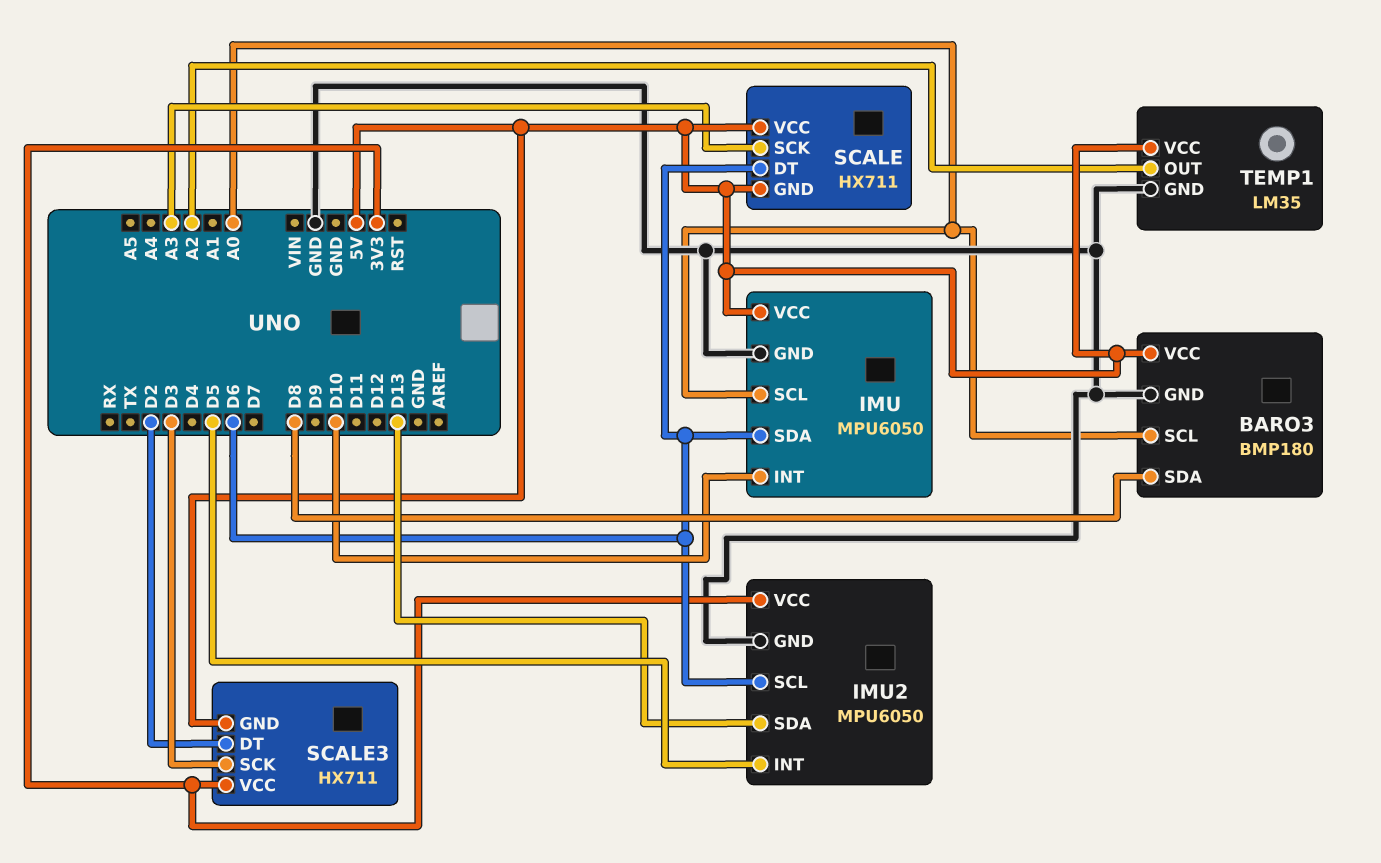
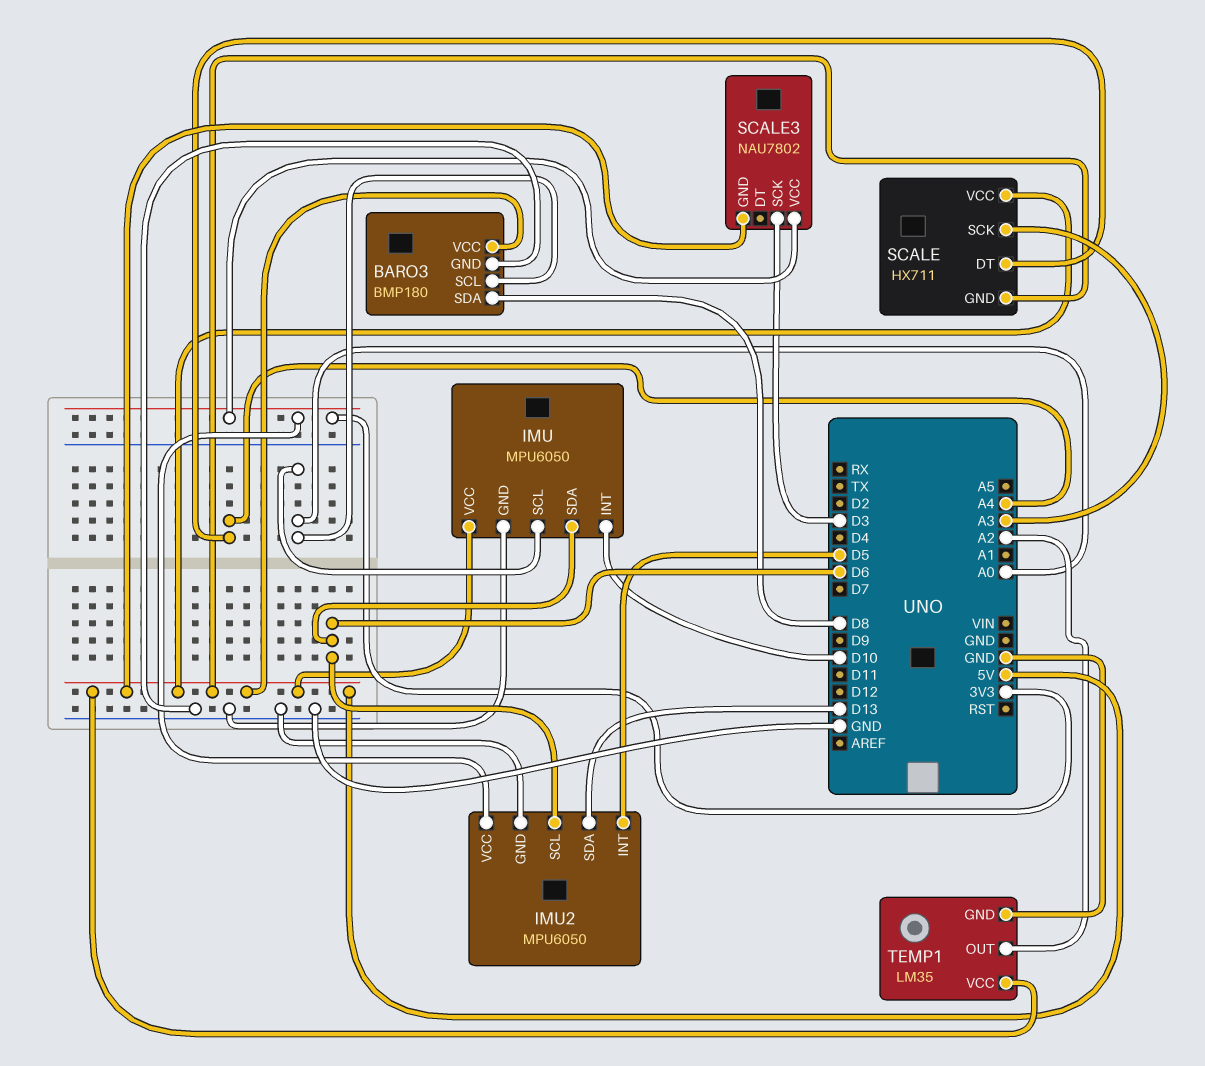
SCALE pin DT: D6 -> A4
SCALE3: HX711 -> NAU7802
SCALE3 pin DT: D2 -> none

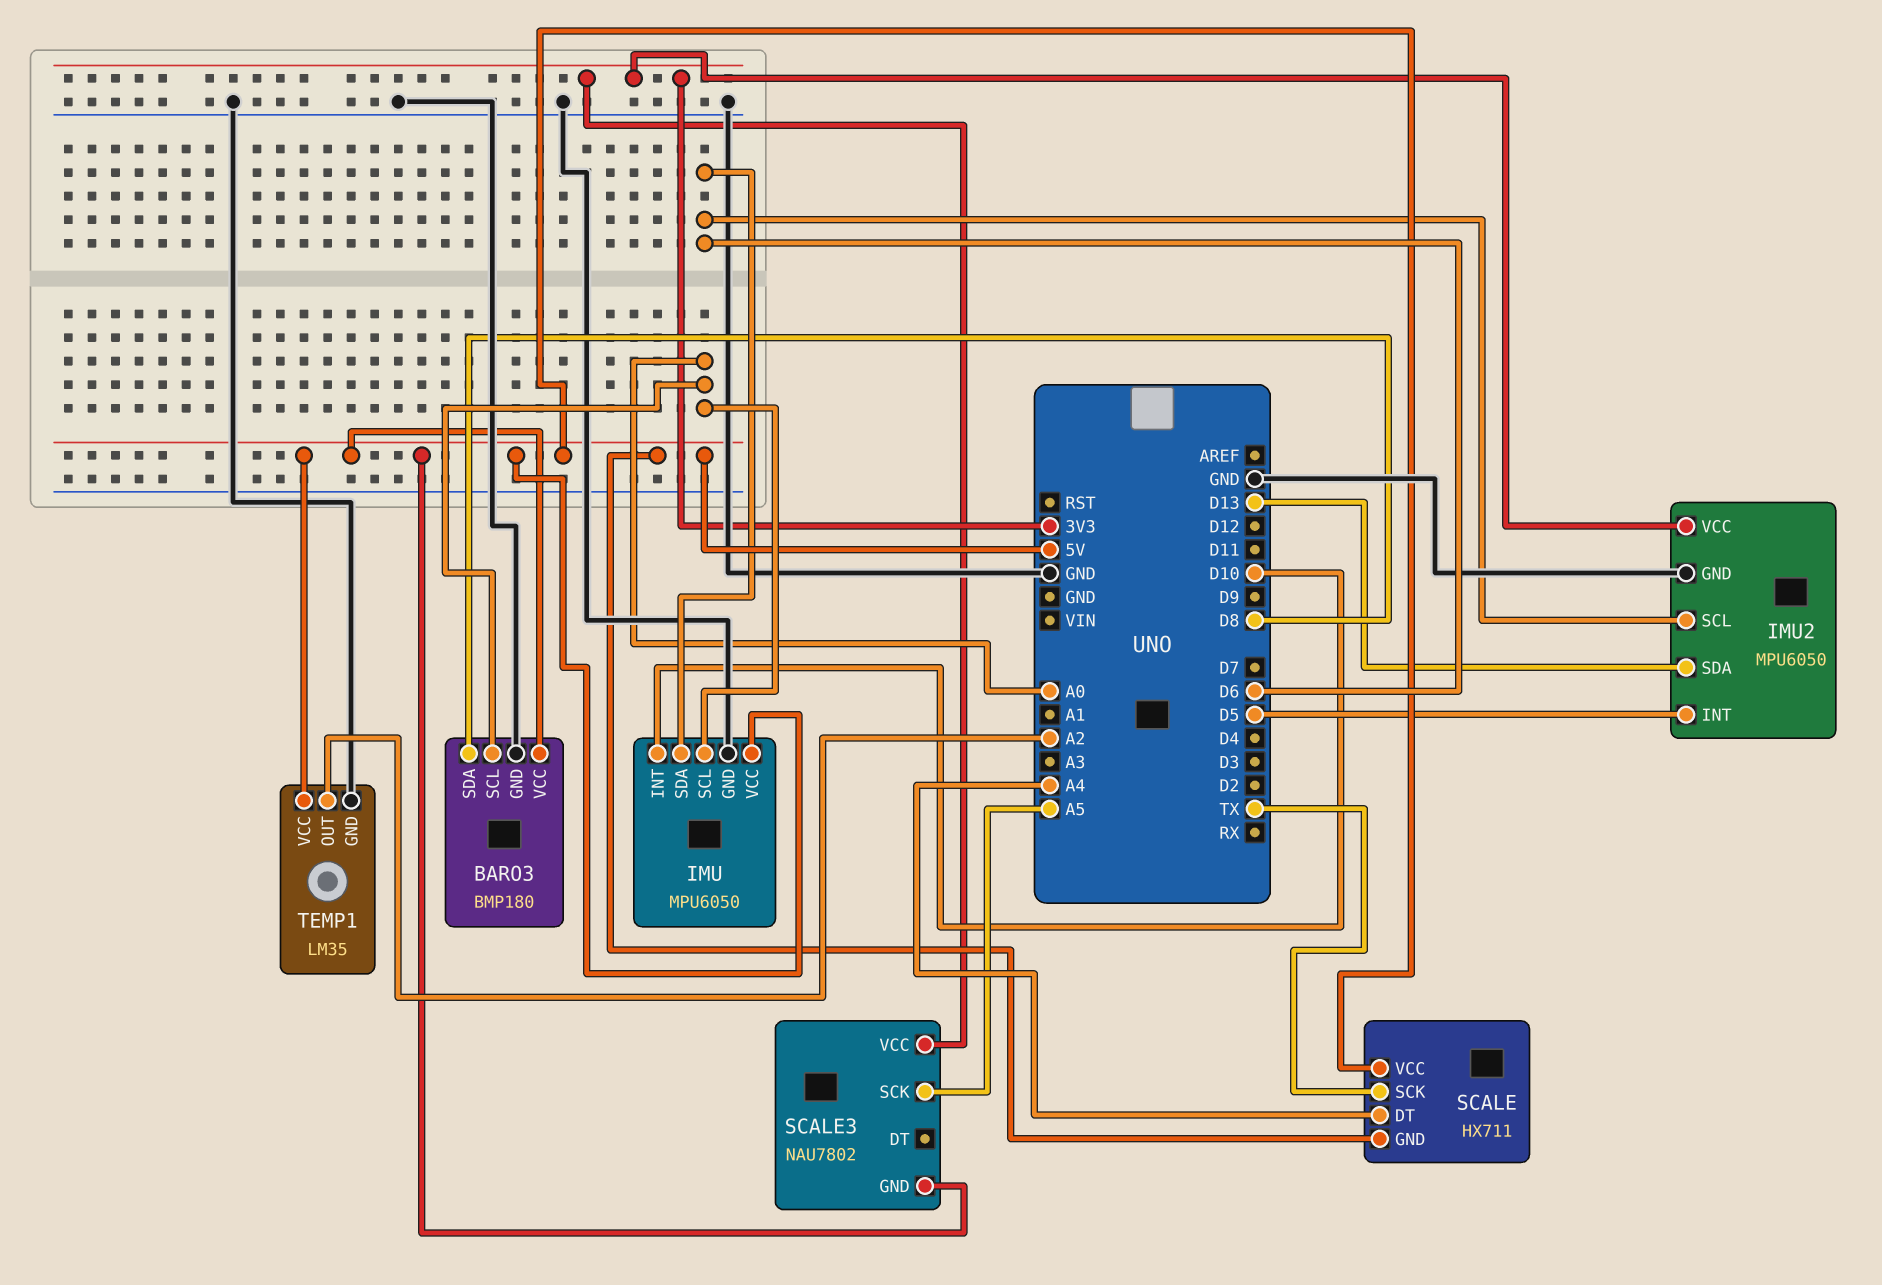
SCALE pin SCK: A3 -> TX
SCALE3 pin SCK: D3 -> A5

